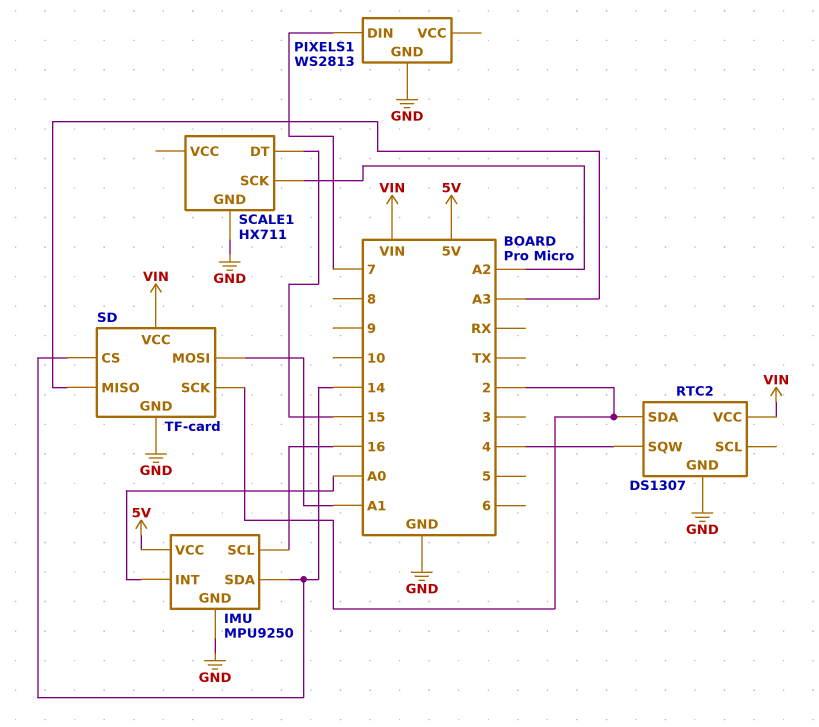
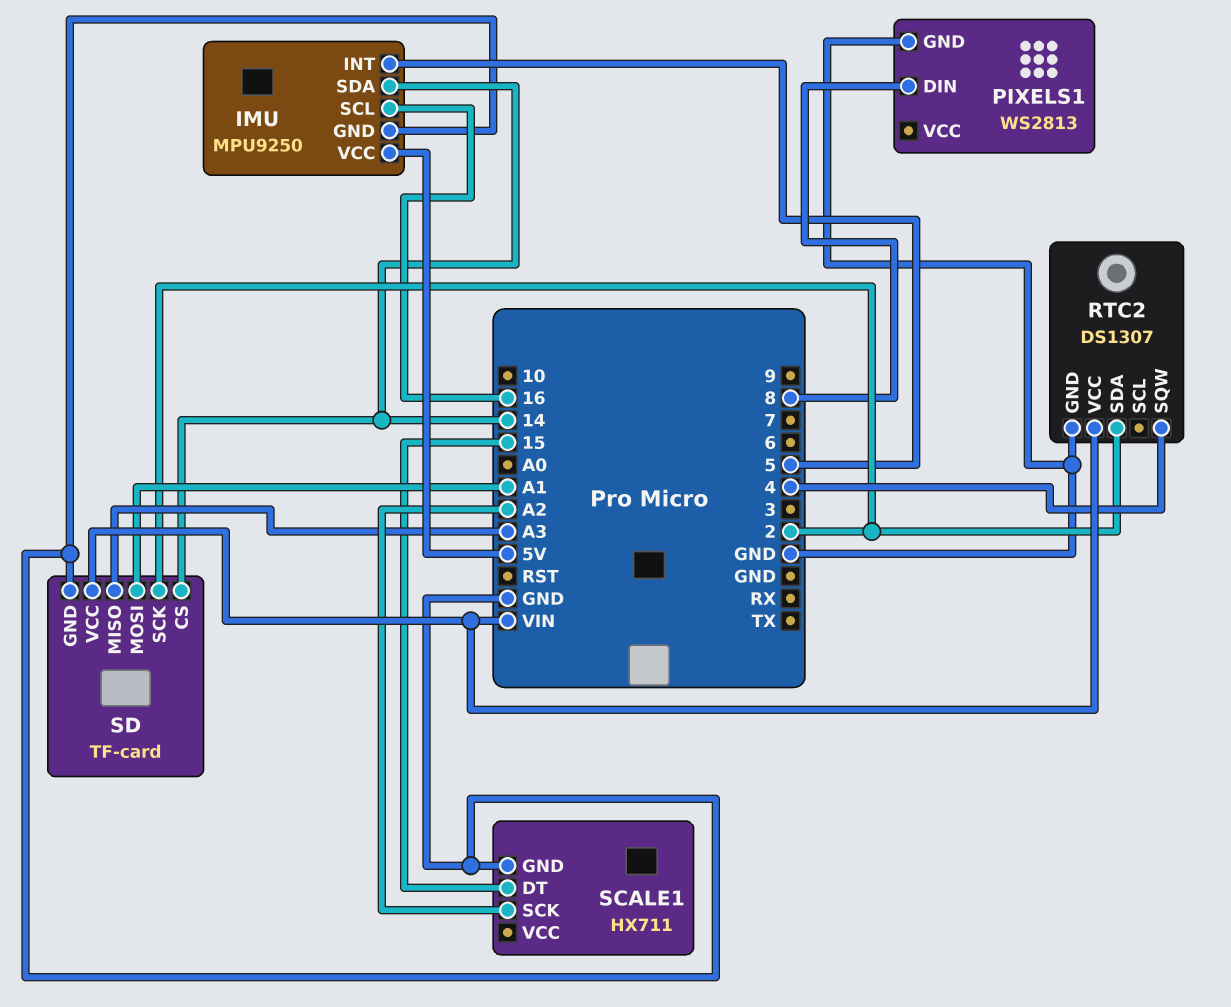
IMU pin INT: A0 -> 5
PIXELS1 pin DIN: 7 -> 8

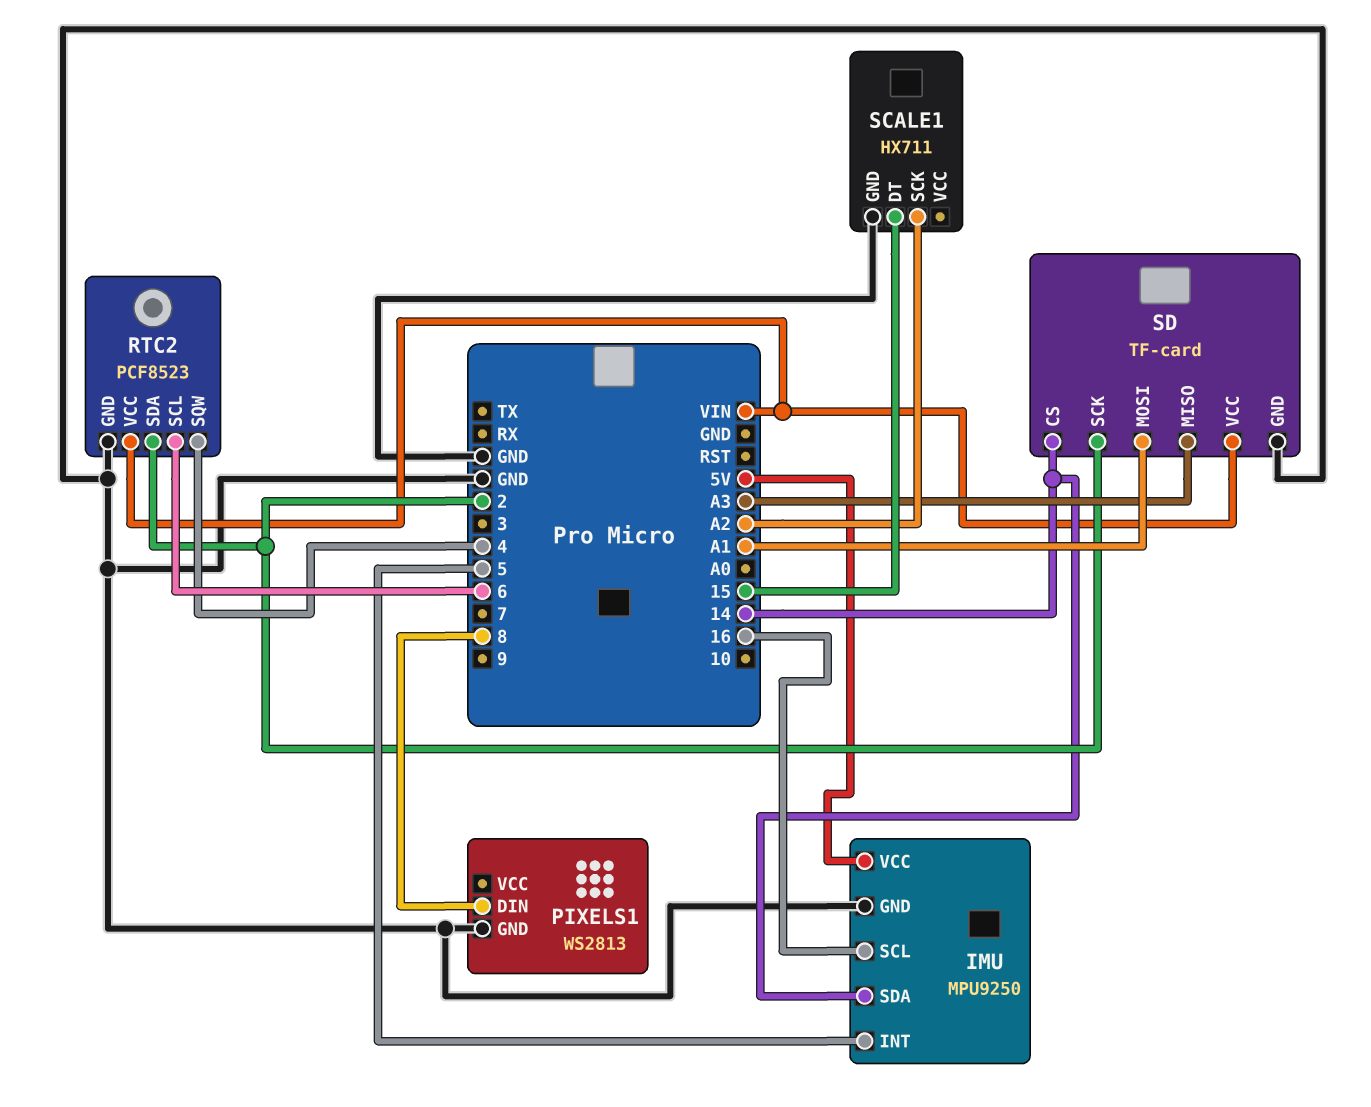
RTC2: DS1307 -> PCF8523
RTC2 pin SCL: none -> 6

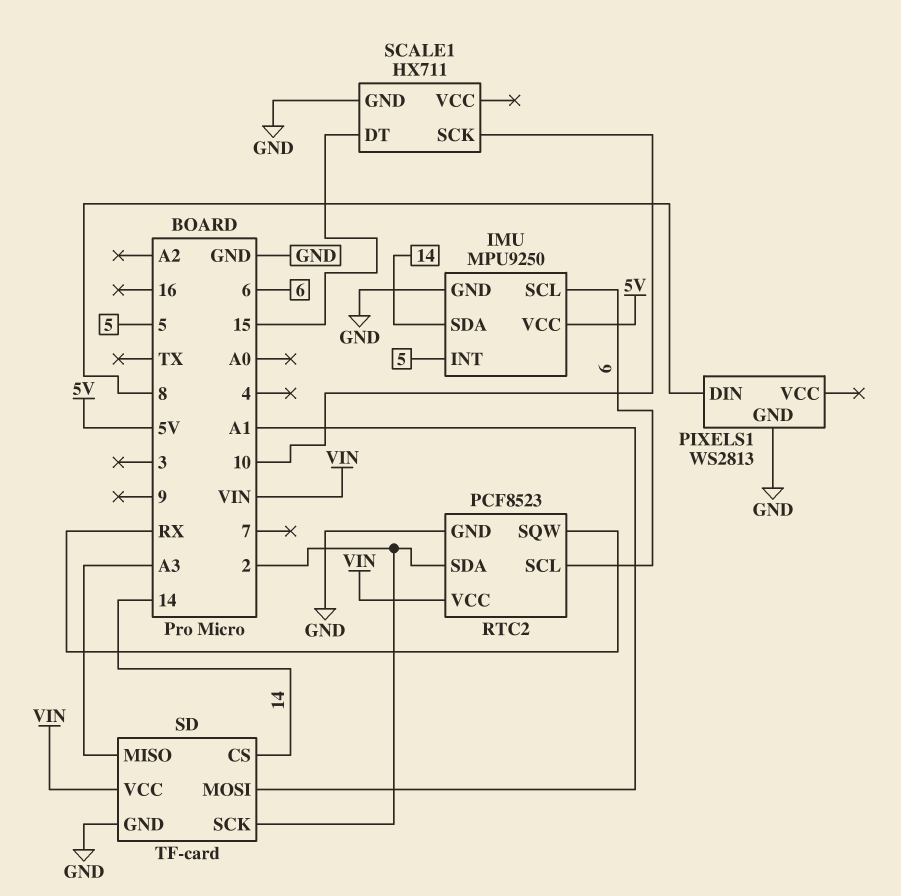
IMU pin SCL: 16 -> 6
RTC2 pin SQW: 4 -> RX
SCALE1 pin SCK: A2 -> 10

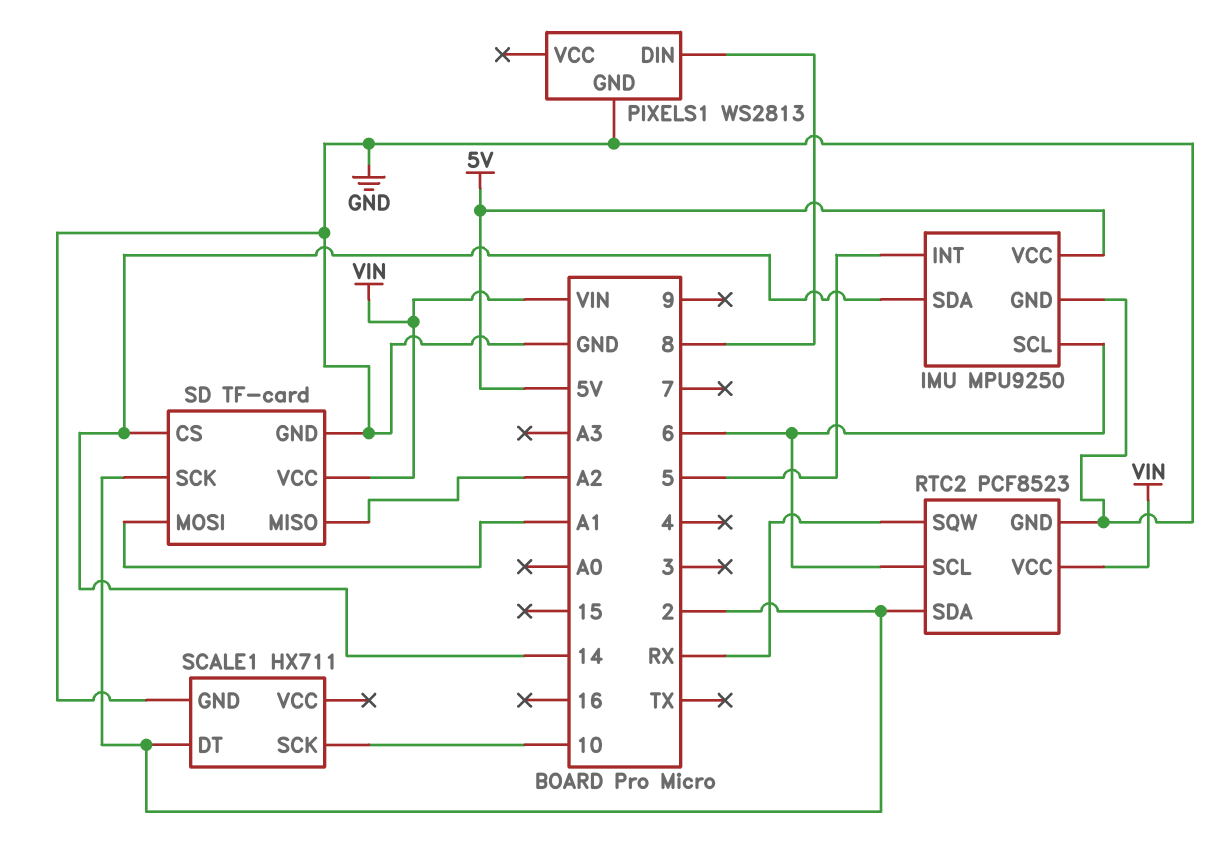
SCALE1 pin DT: 15 -> 2
SD pin MISO: A3 -> A2

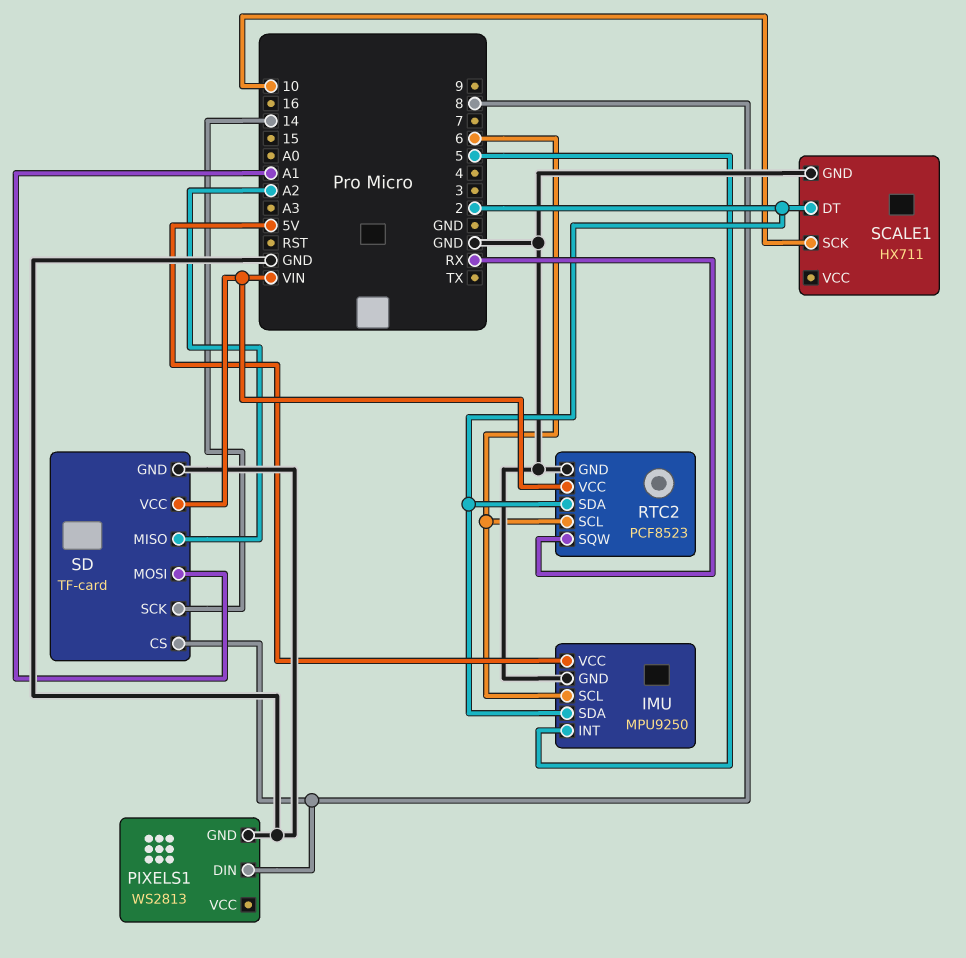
IMU pin SDA: 14 -> 2
SD pin CS: 14 -> 8
SD pin SCK: 2 -> 14

